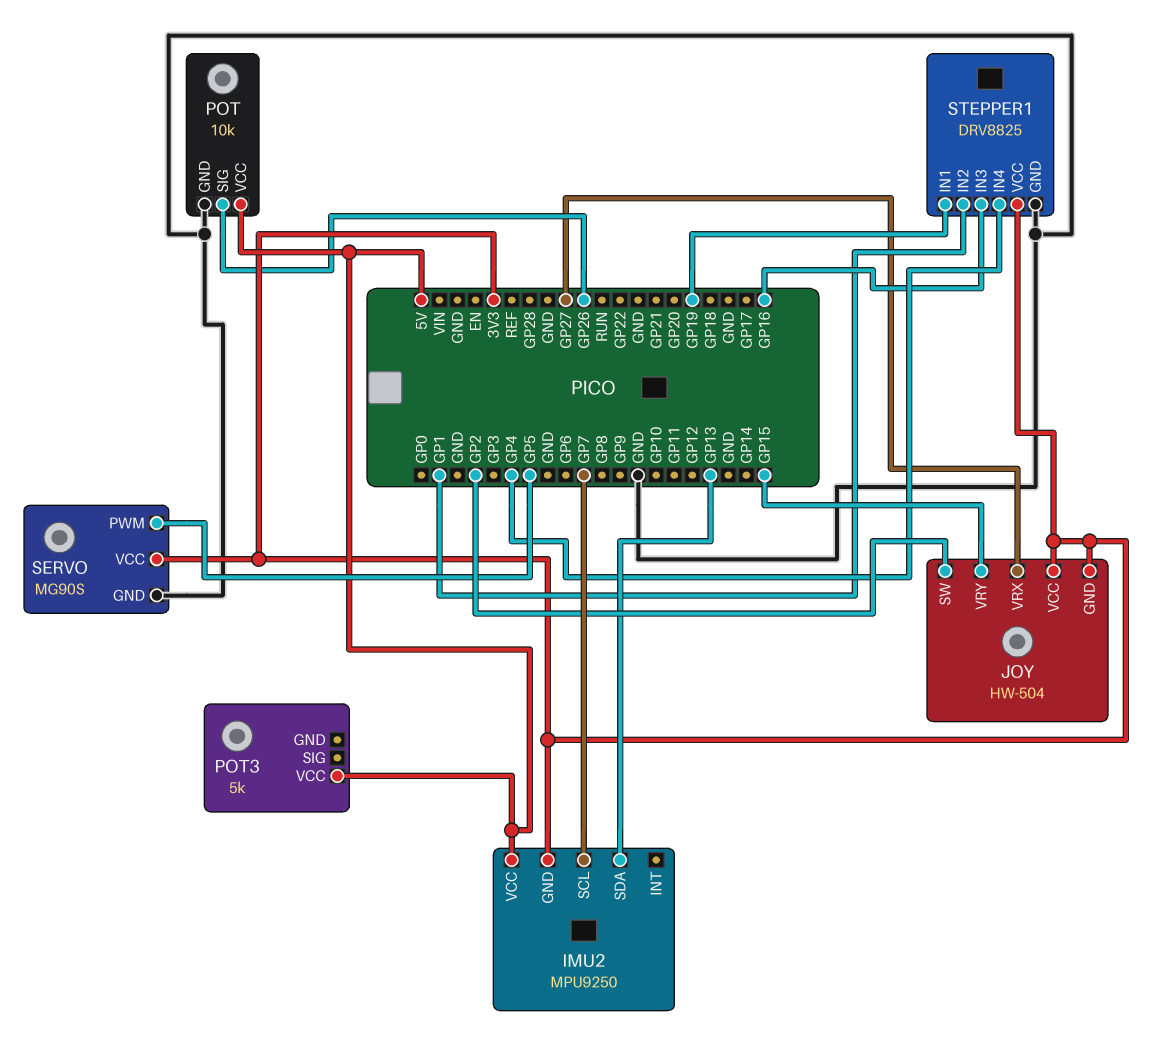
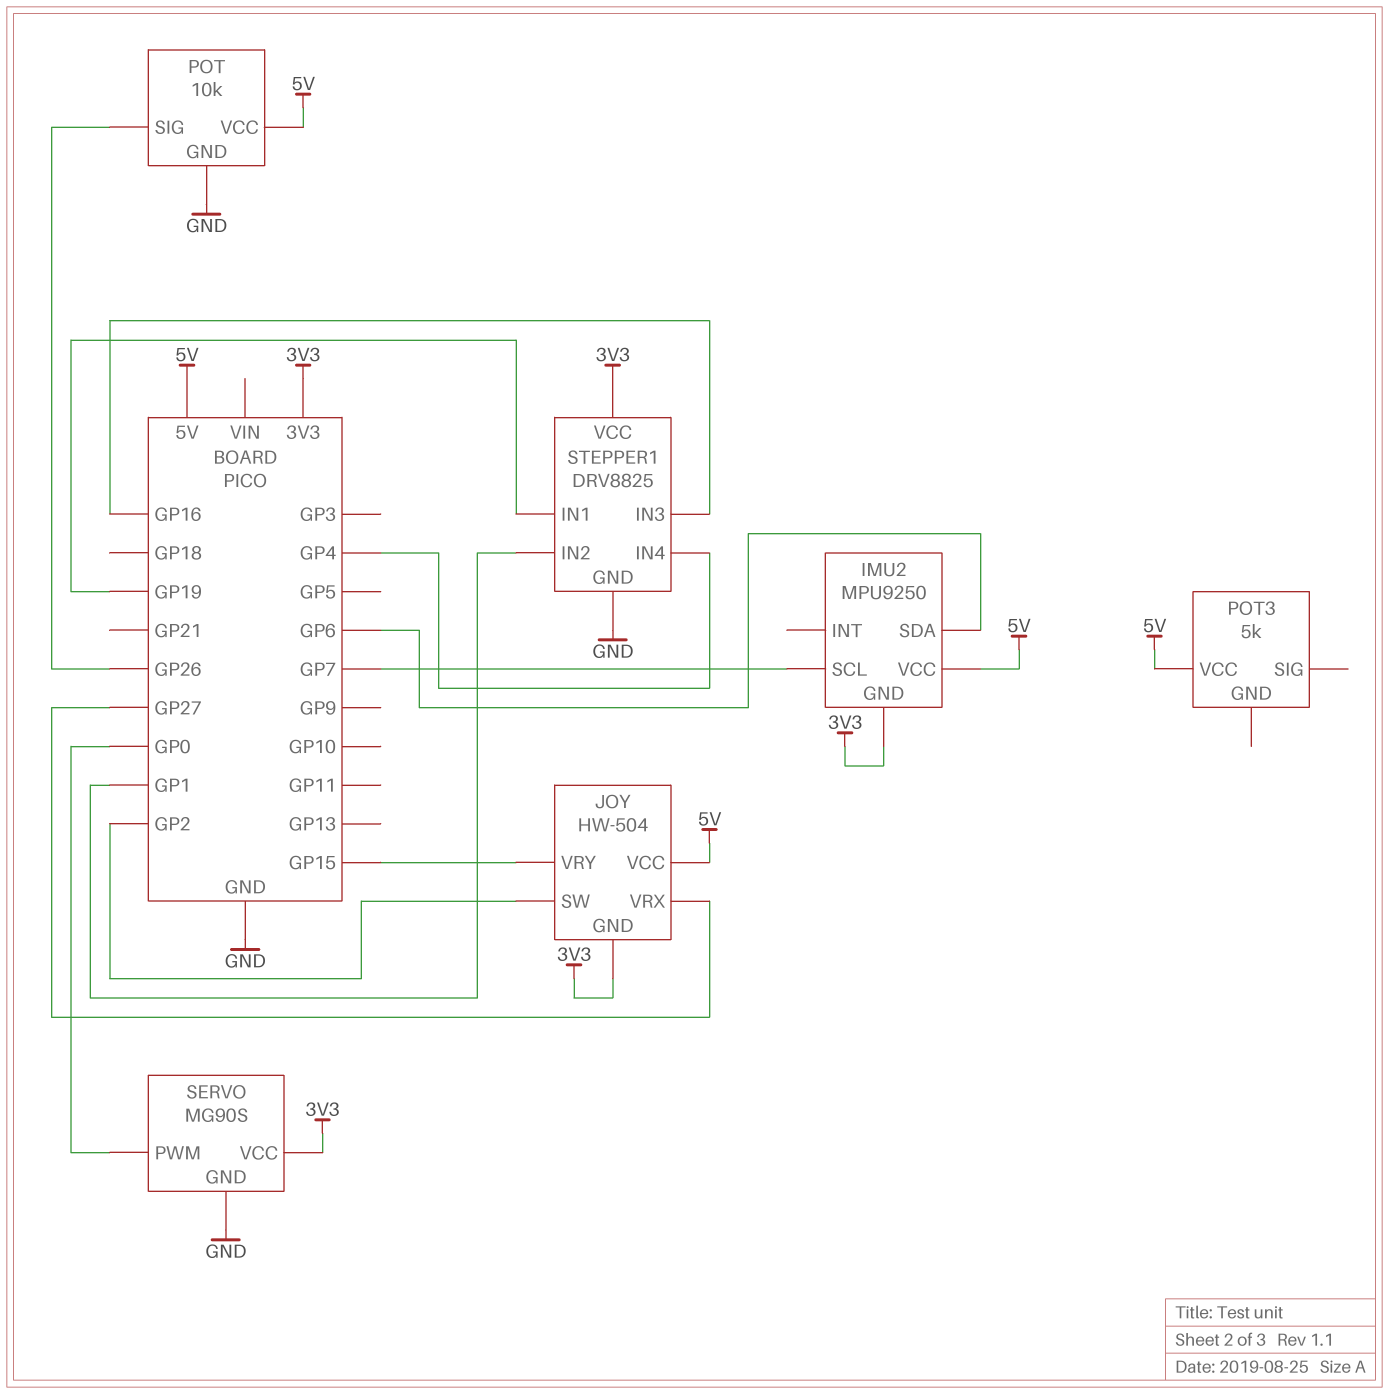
IMU2 pin SDA: GP13 -> GP6
JOY pin VCC: 3V3 -> 5V
SERVO pin PWM: GP5 -> GP0

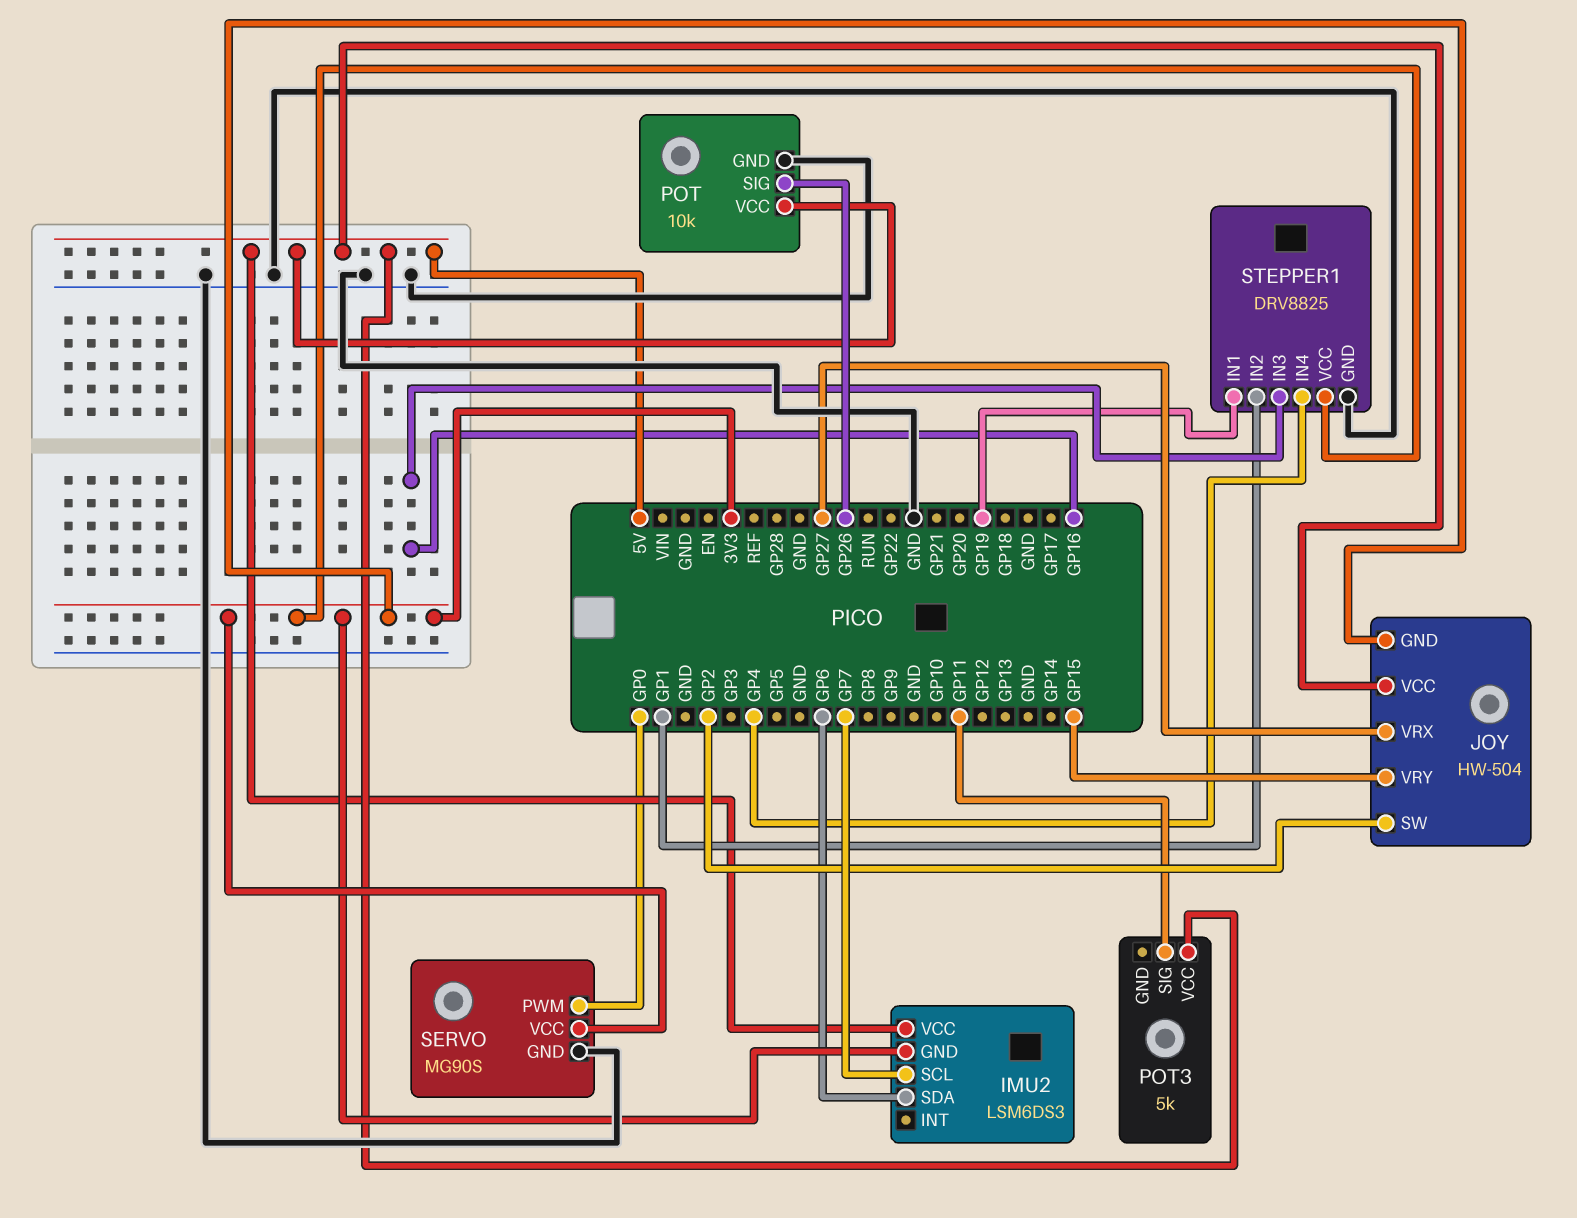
IMU2: MPU9250 -> LSM6DS3
POT3 pin SIG: none -> GP11

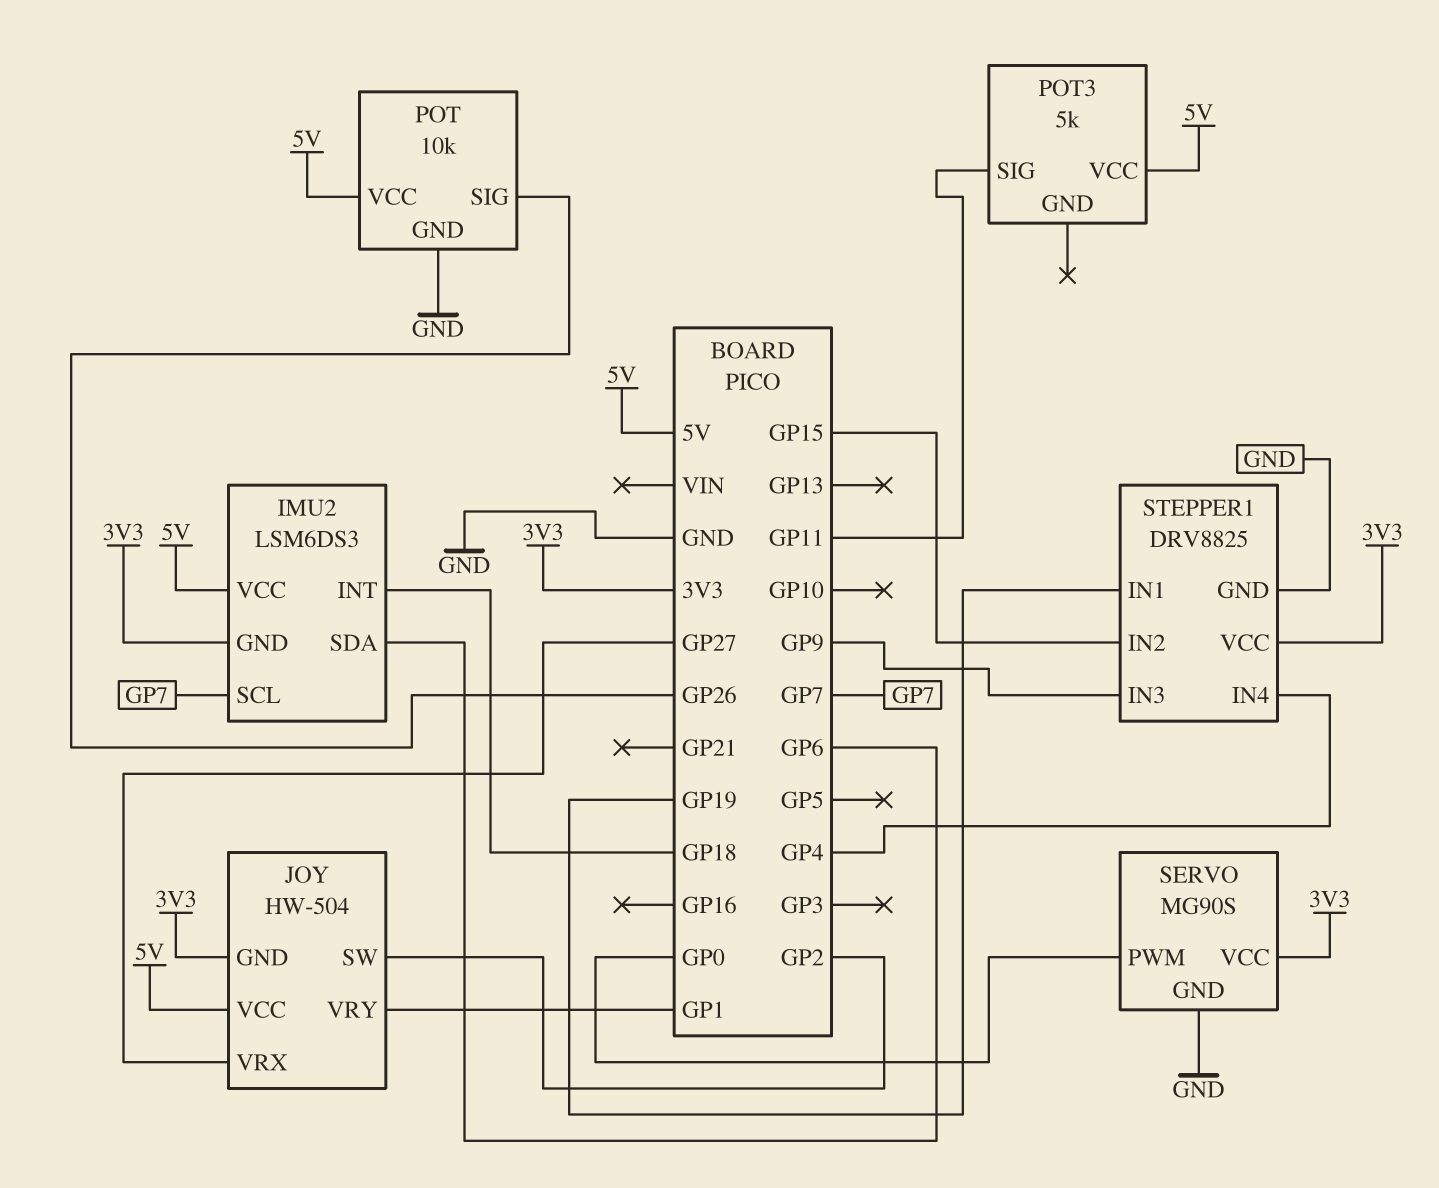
IMU2 pin INT: none -> GP18
JOY pin VRY: GP15 -> GP1
STEPPER1 pin IN2: GP1 -> GP15
STEPPER1 pin IN3: GP16 -> GP9

